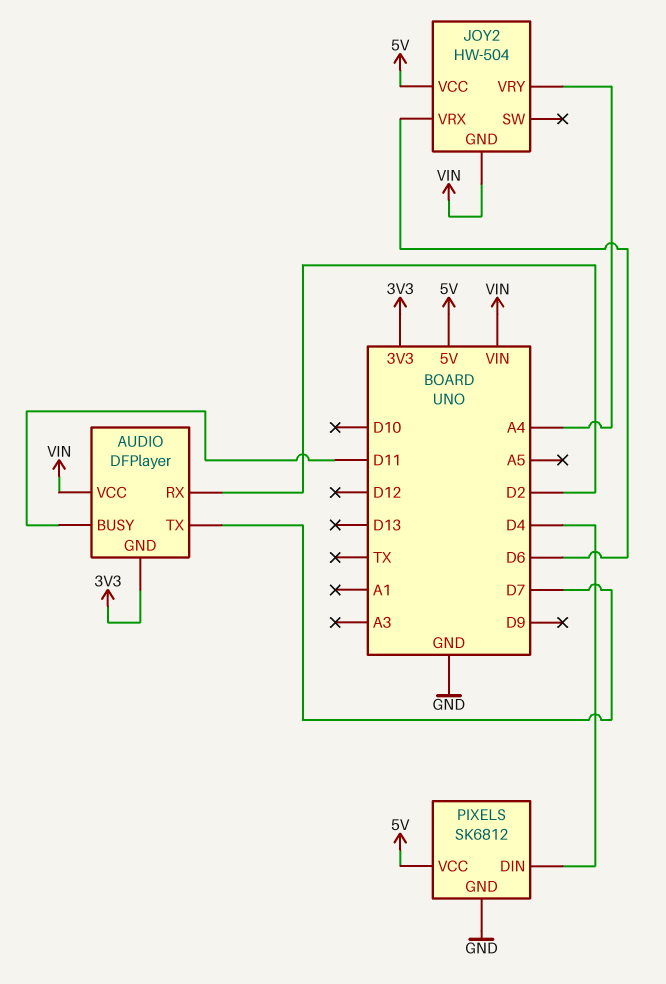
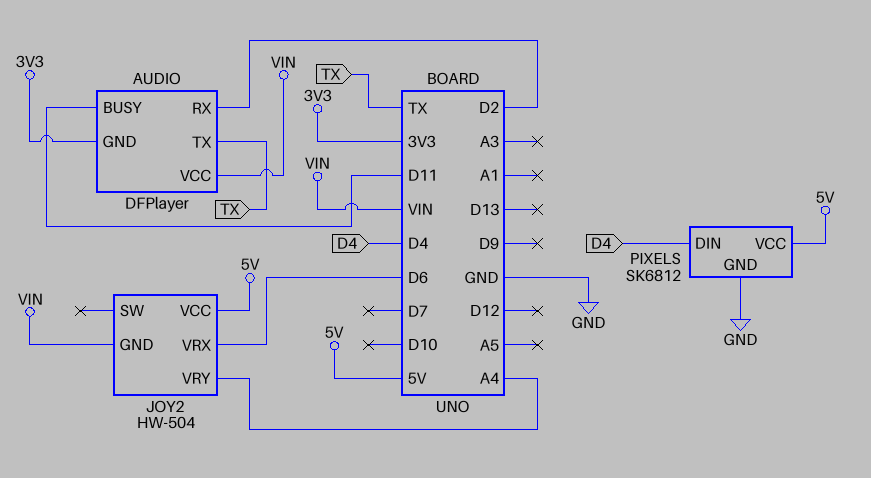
AUDIO pin TX: D7 -> TX

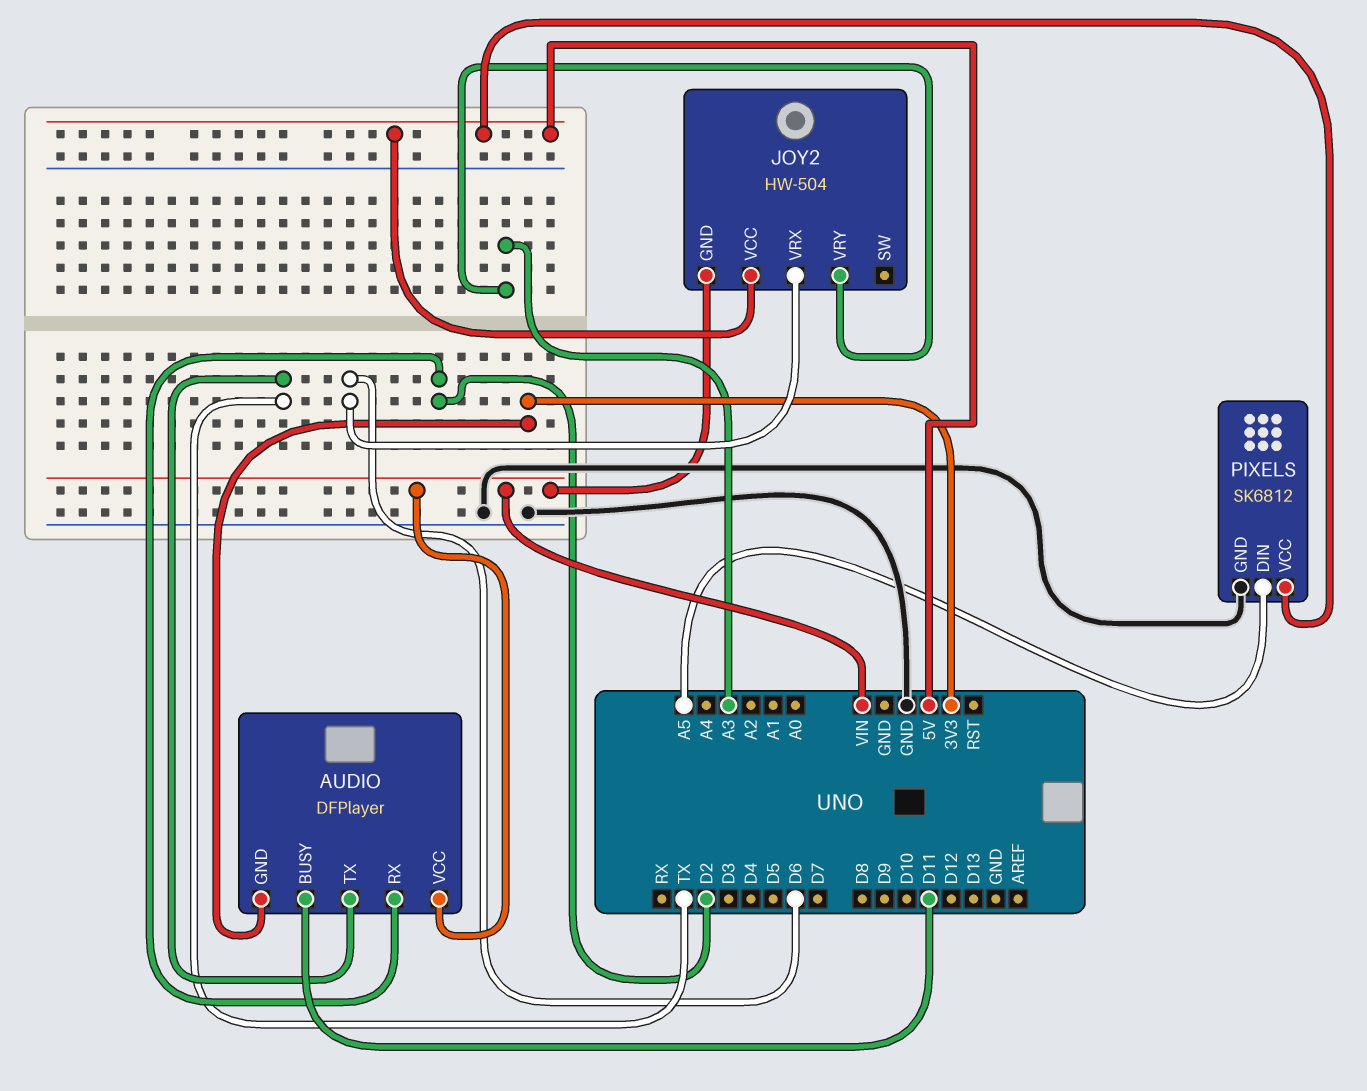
JOY2 pin VRY: A4 -> A3
PIXELS pin DIN: D4 -> A5

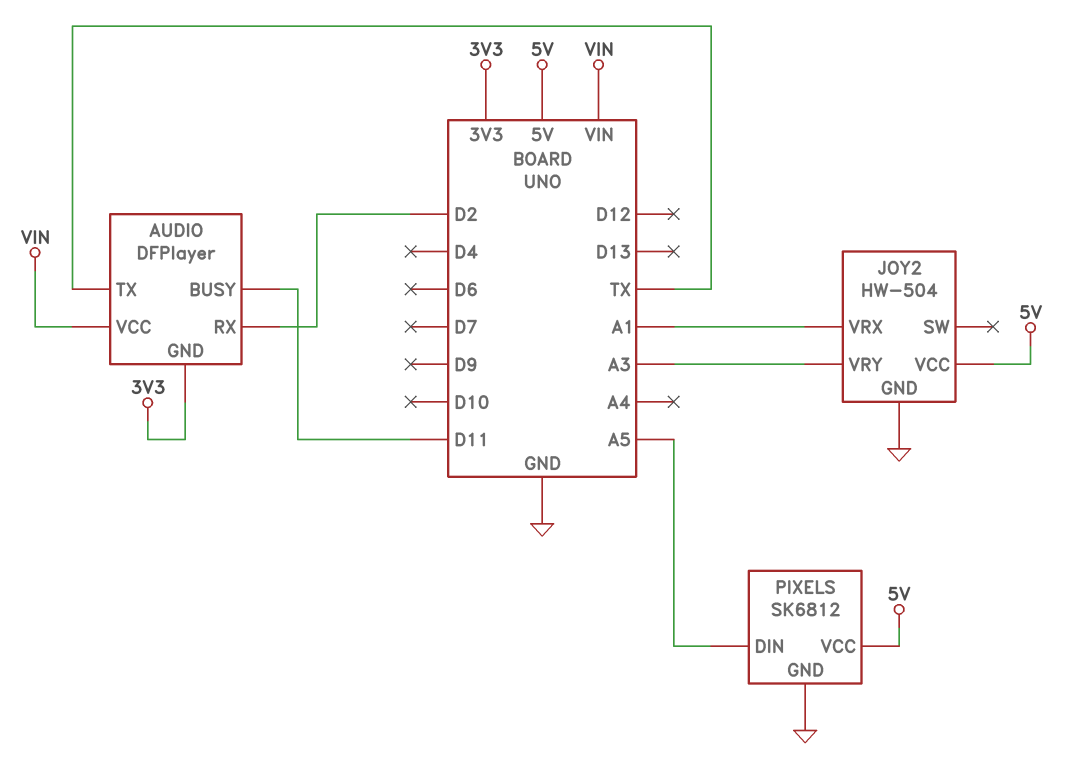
JOY2 pin GND: VIN -> GND
JOY2 pin VRX: D6 -> A1

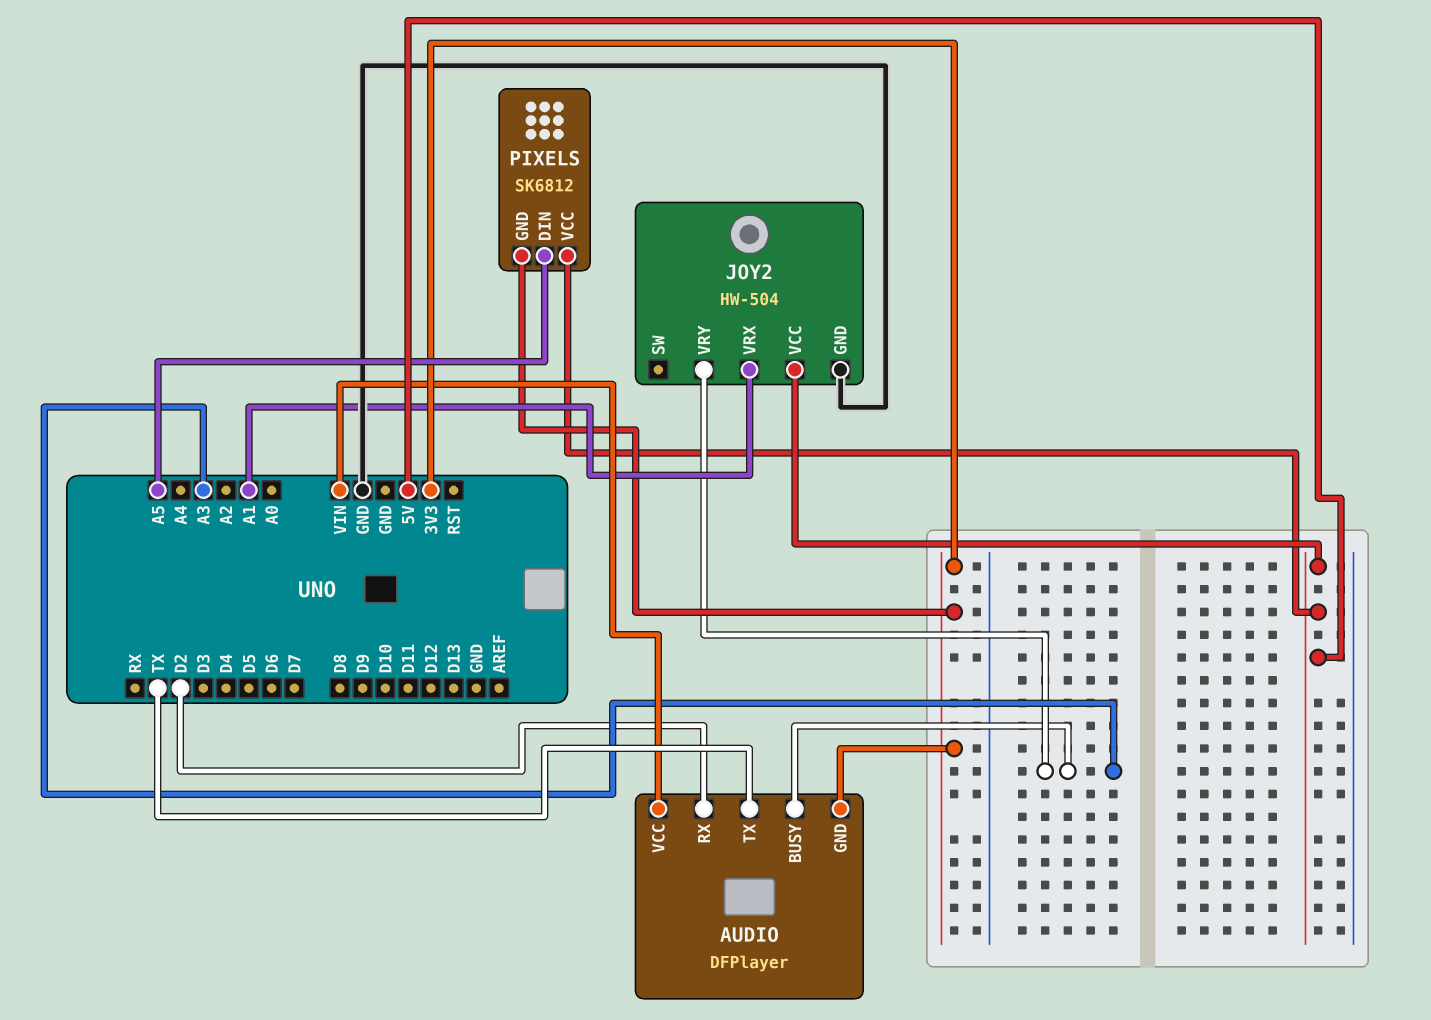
AUDIO pin BUSY: D11 -> A3
PIXELS pin GND: GND -> 3V3

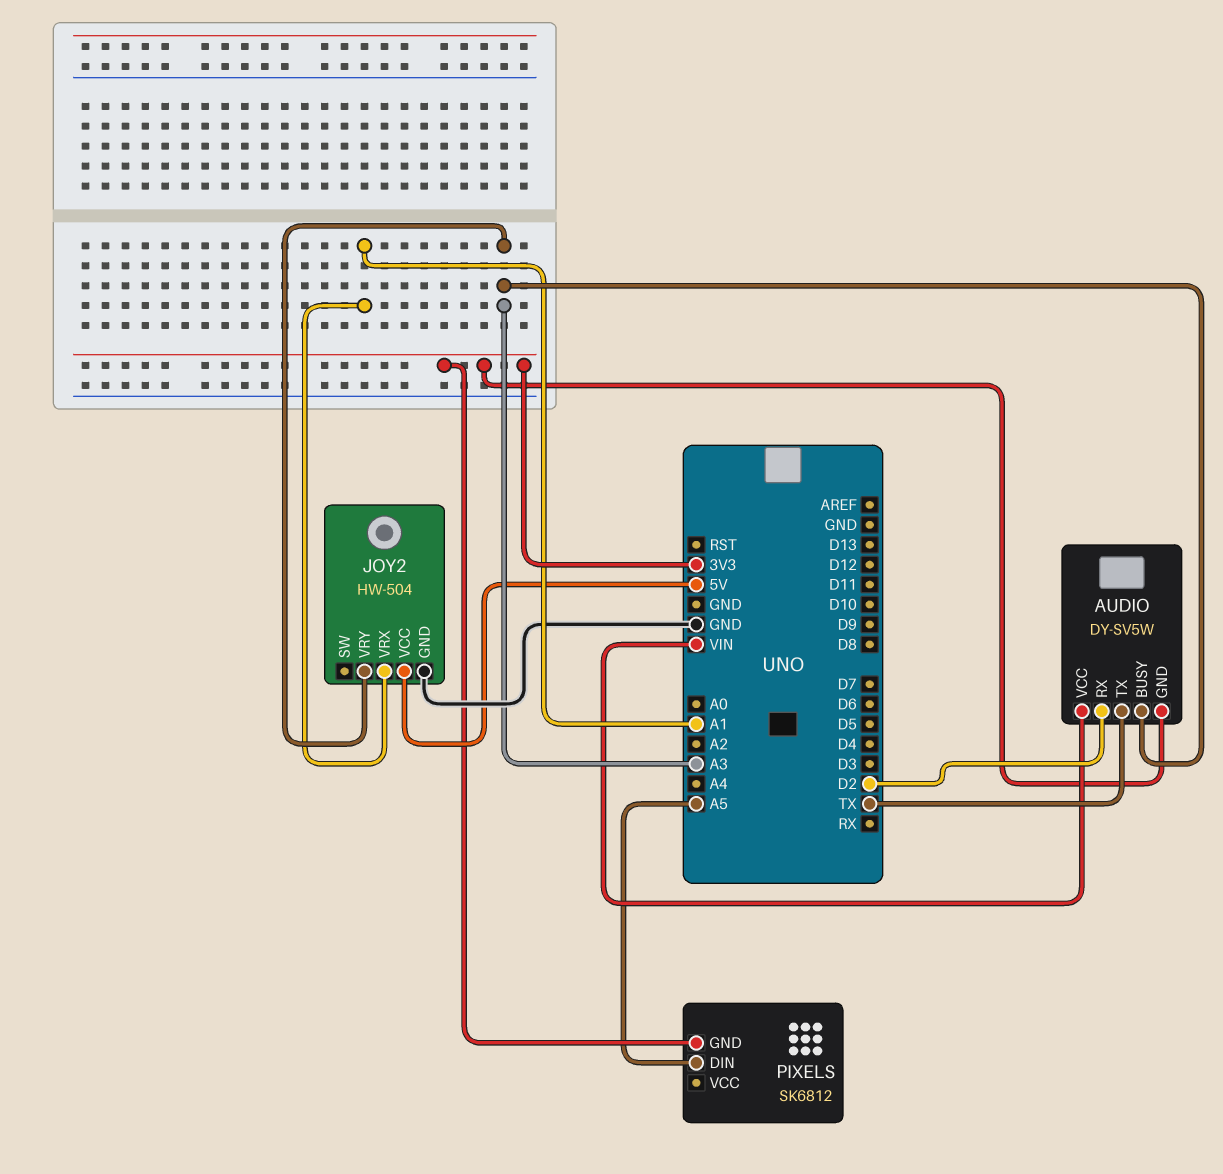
AUDIO: DFPlayer -> DY-SV5W
PIXELS pin VCC: 5V -> none

